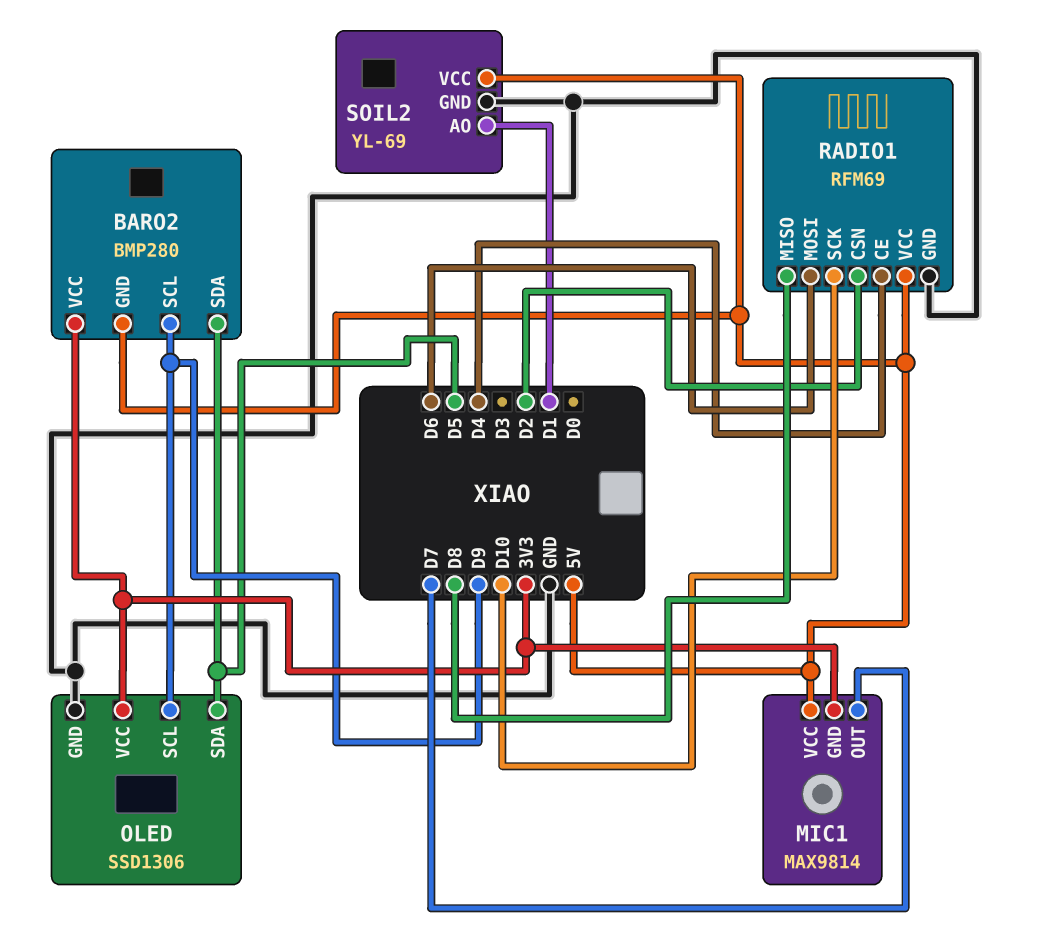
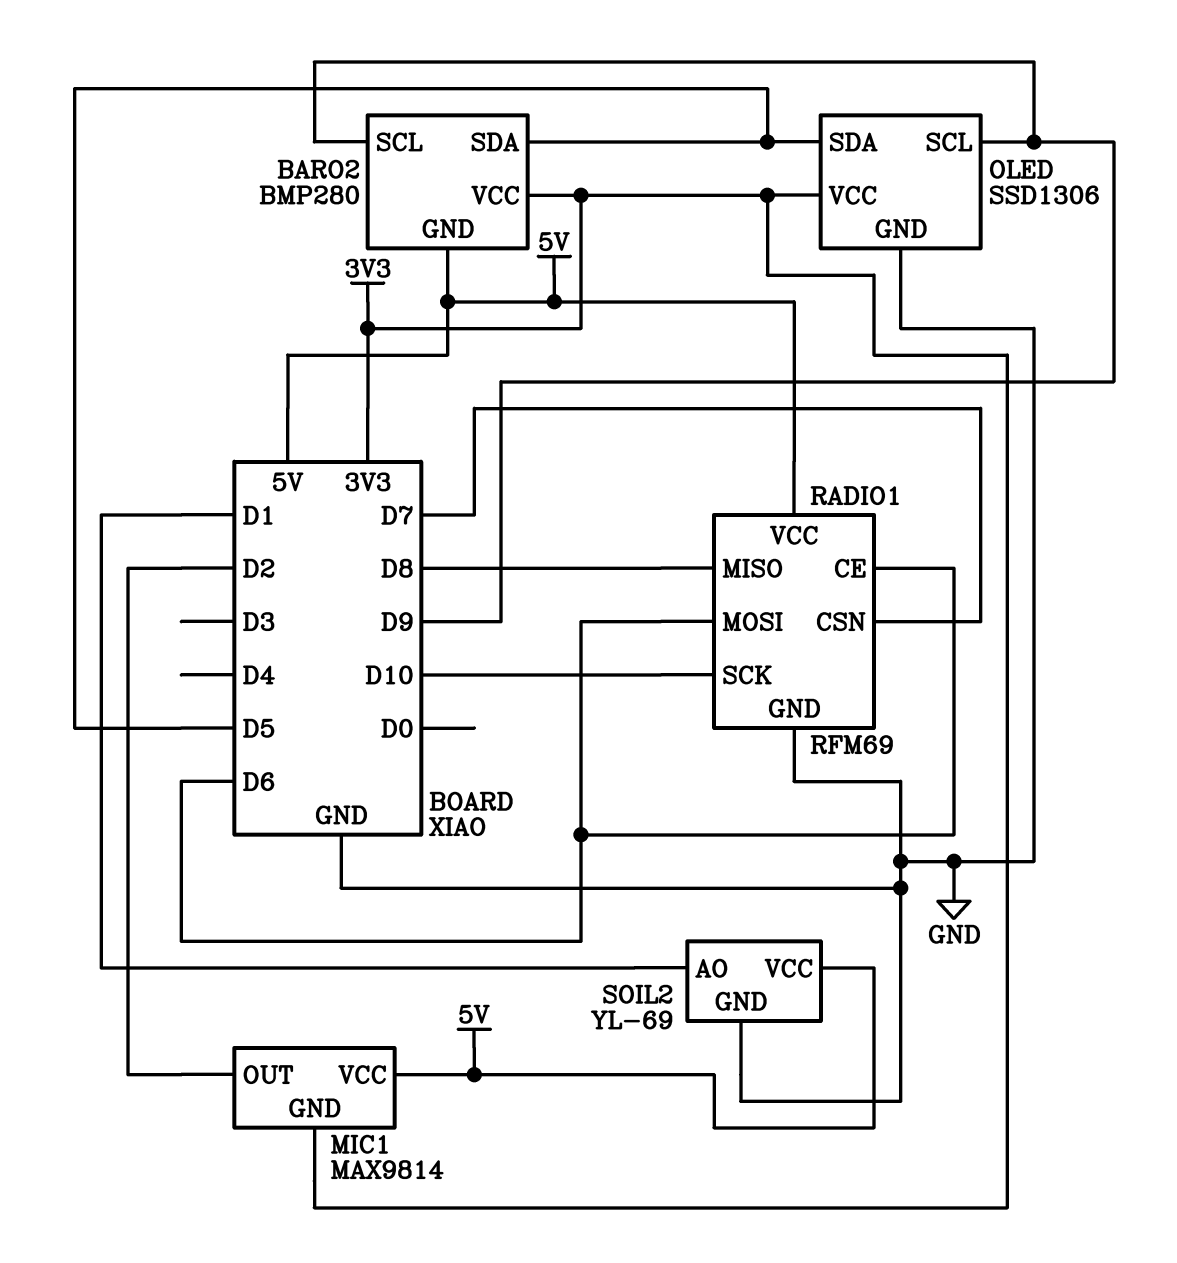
MIC1 pin OUT: D7 -> D2
RADIO1 pin CE: D4 -> D6
RADIO1 pin CSN: D2 -> D7

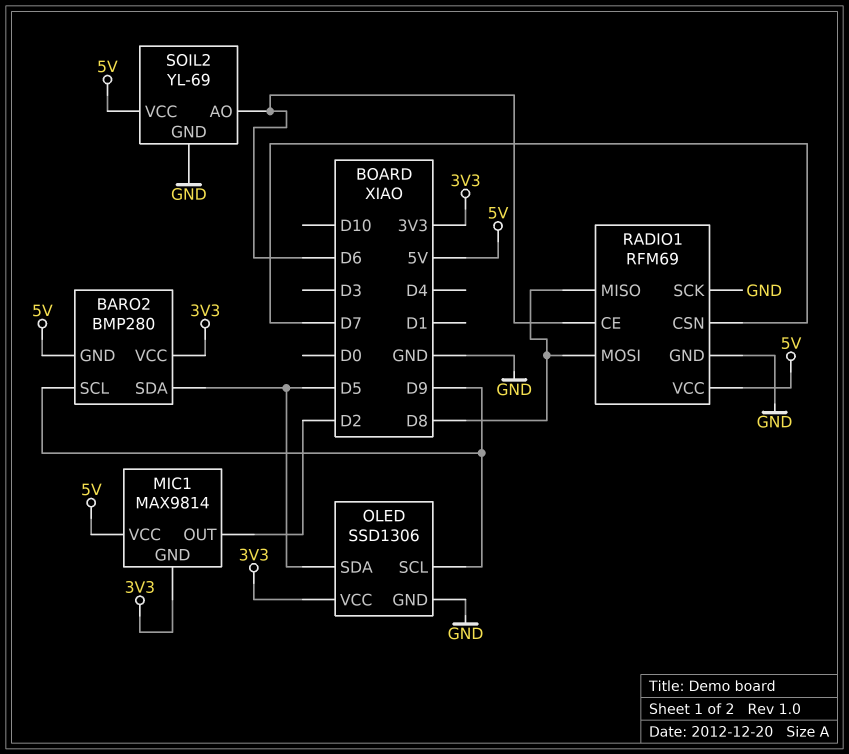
RADIO1 pin MOSI: D6 -> D8
RADIO1 pin SCK: D10 -> GND
SOIL2 pin AO: D1 -> D6

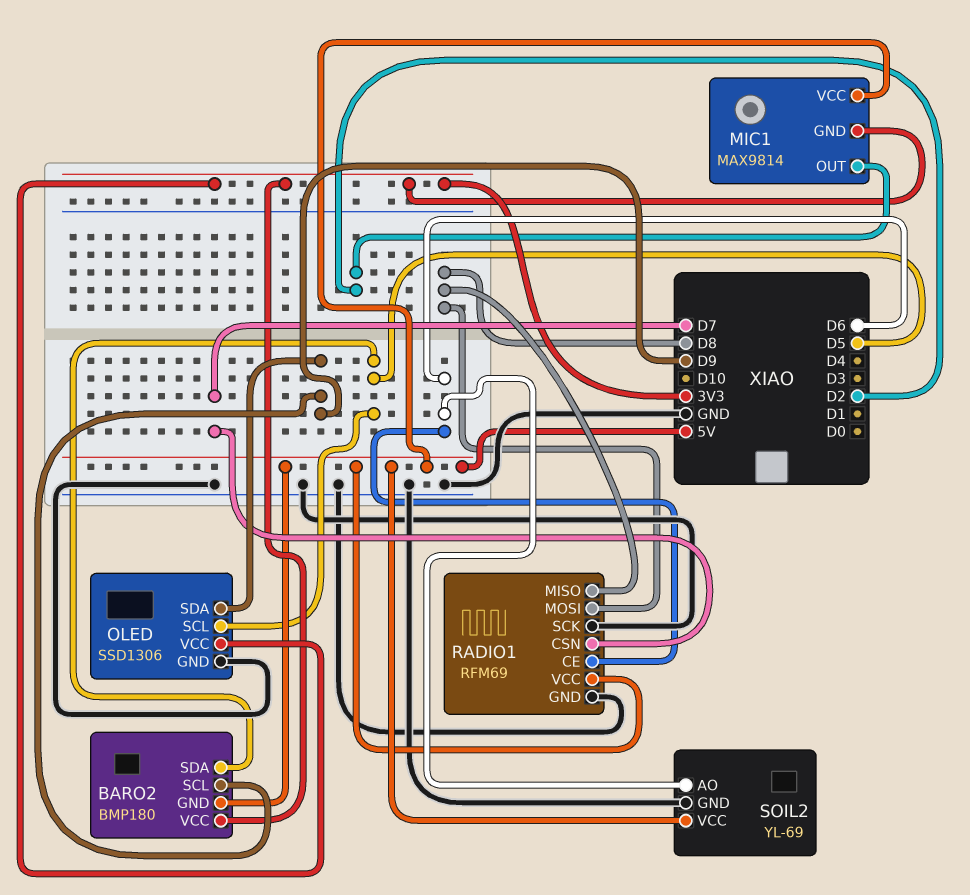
BARO2: BMP280 -> BMP180
OLED pin SCL: D9 -> D5
OLED pin SDA: D5 -> D9

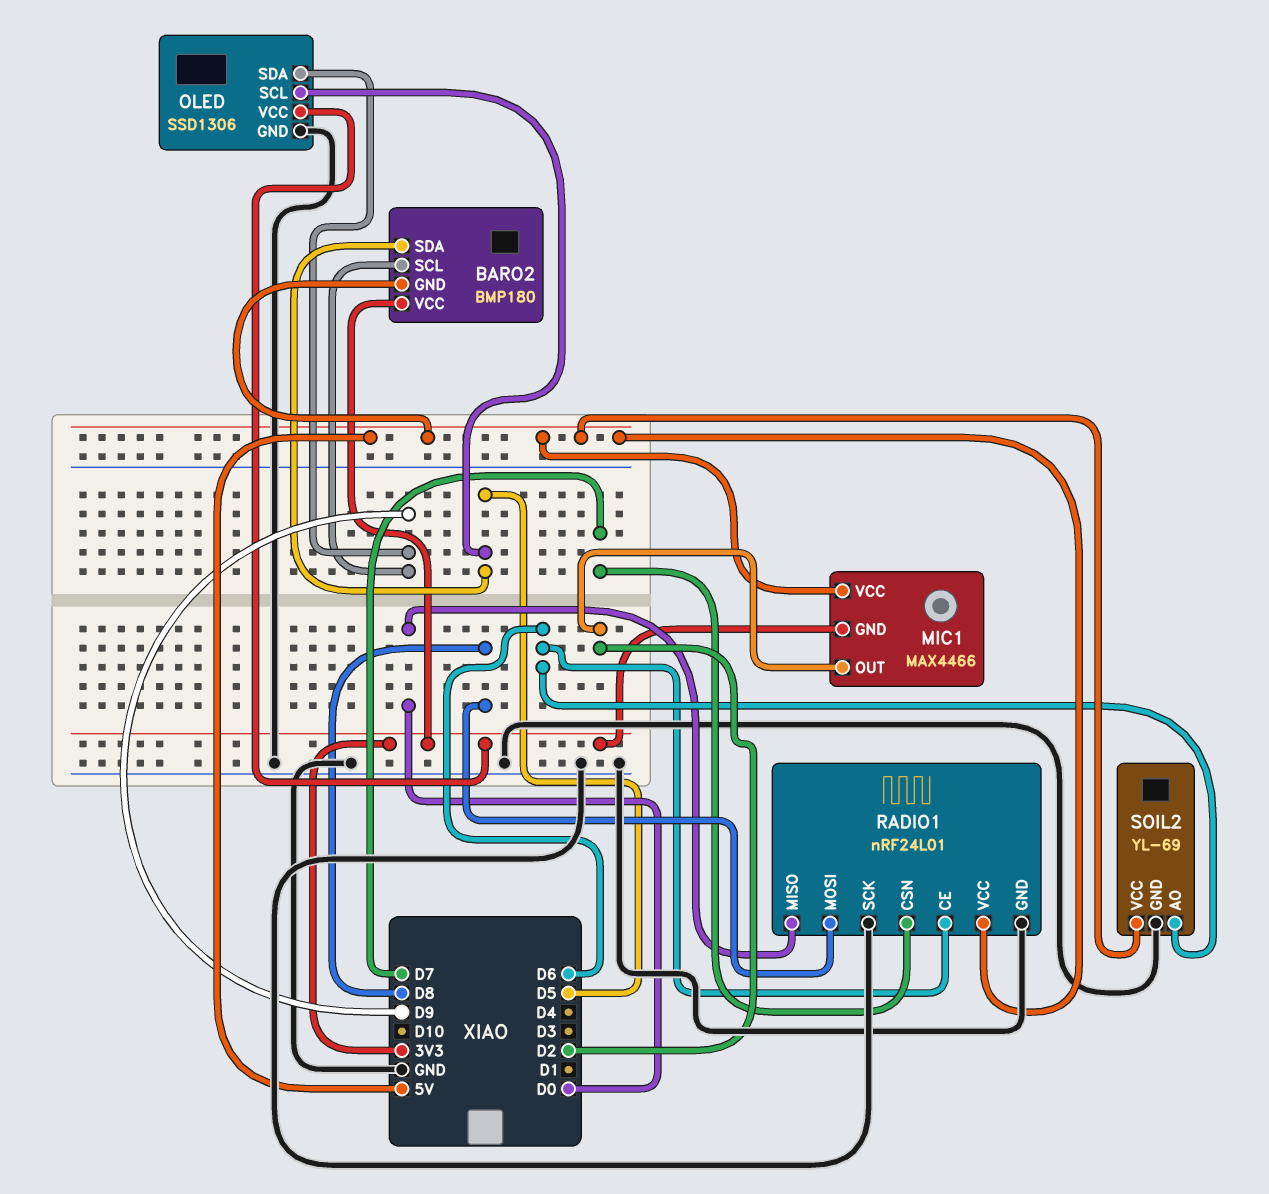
MIC1: MAX9814 -> MAX4466
RADIO1: RFM69 -> nRF24L01
RADIO1 pin MISO: D8 -> D0

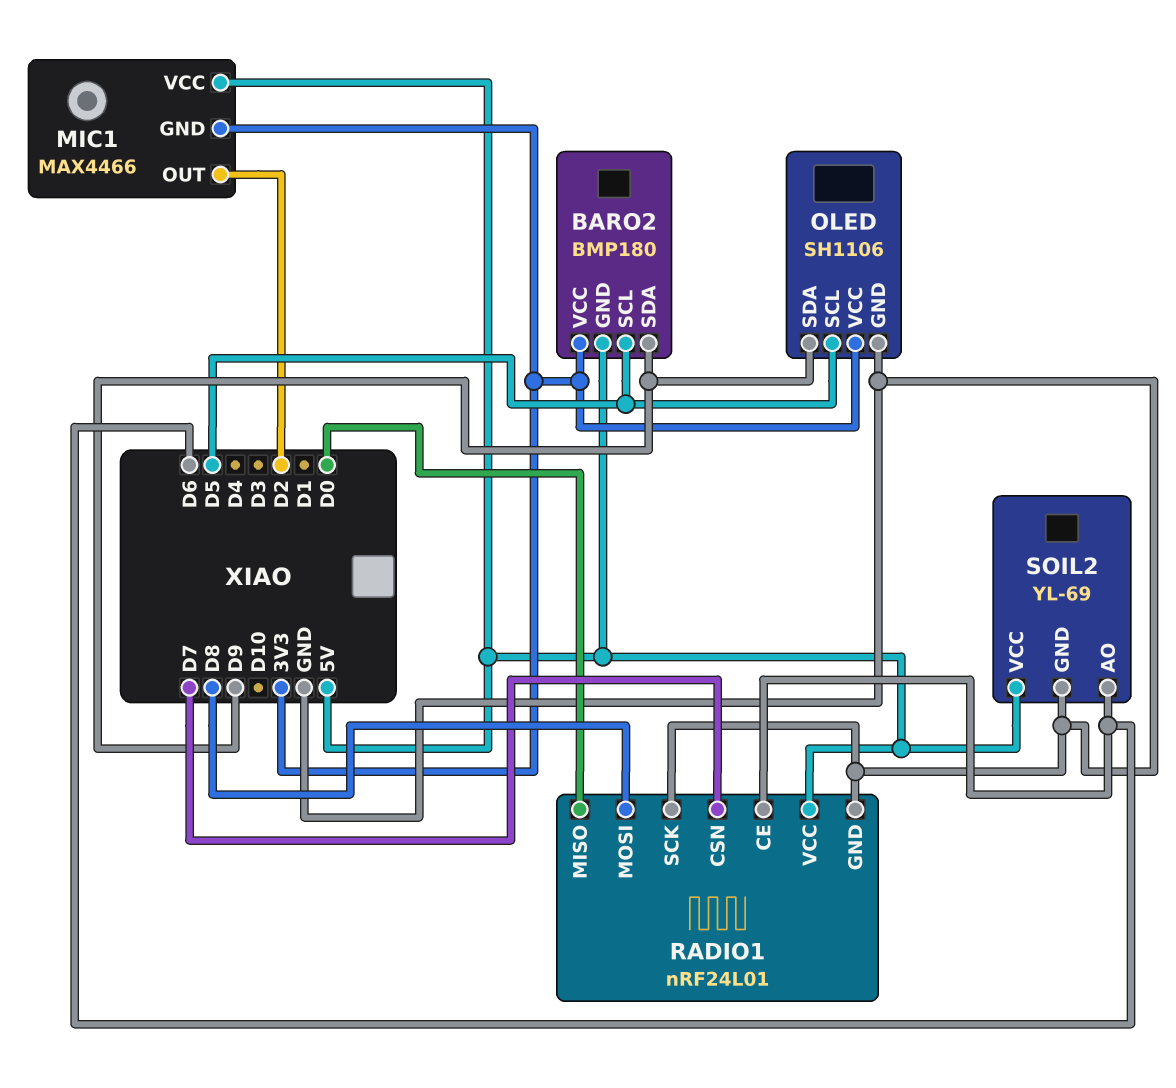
BARO2 pin SCL: D9 -> D5
BARO2 pin SDA: D5 -> D9
OLED: SSD1306 -> SH1106

